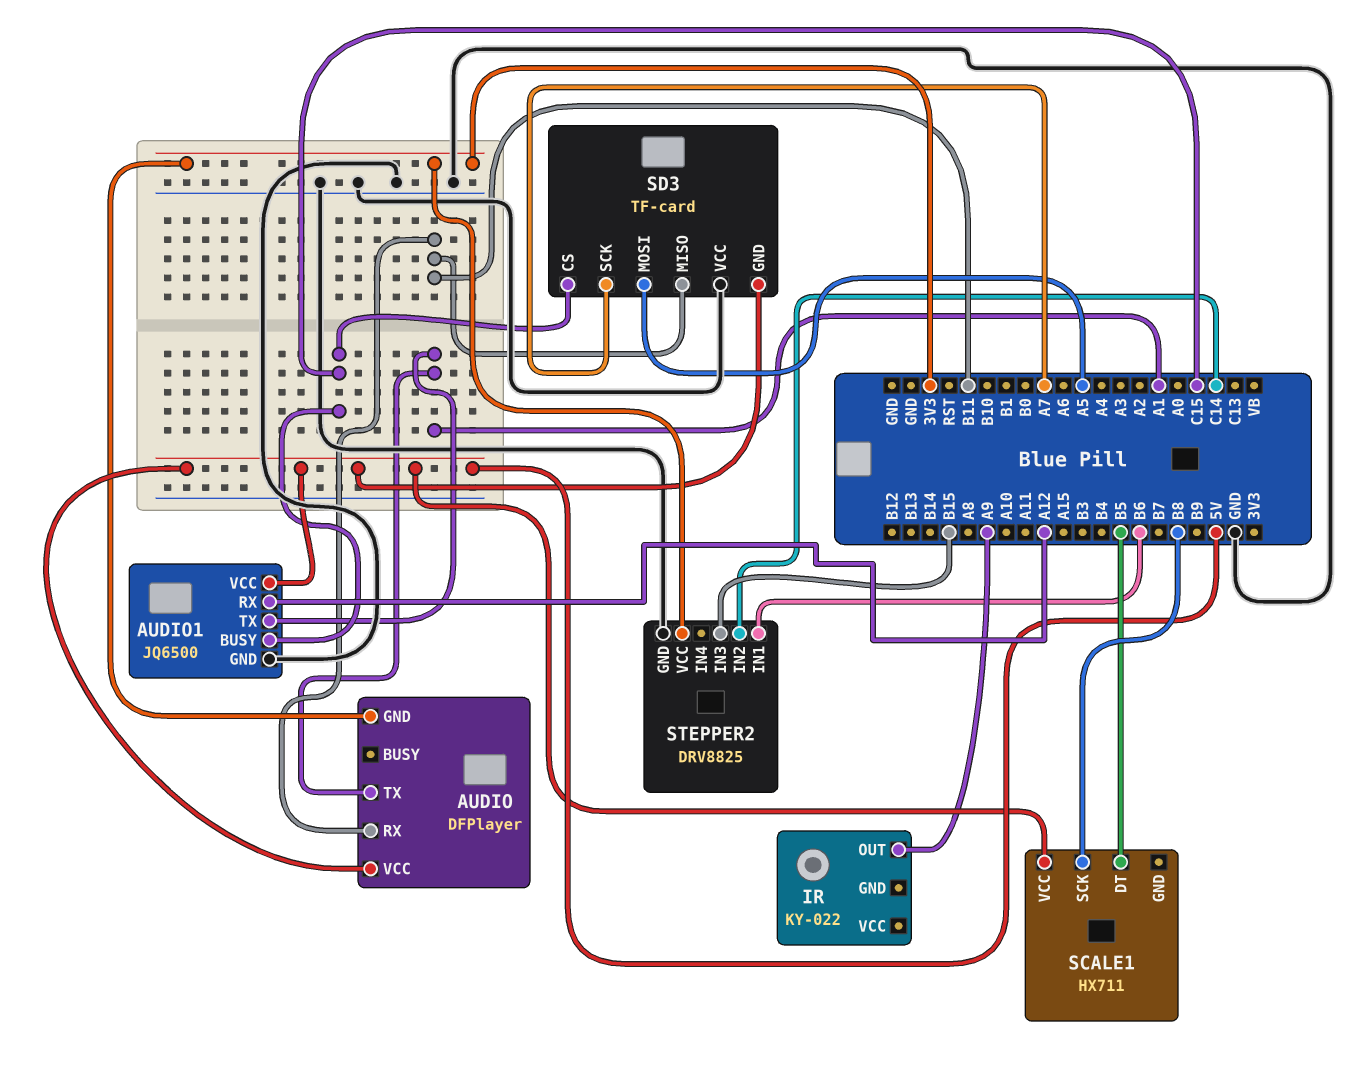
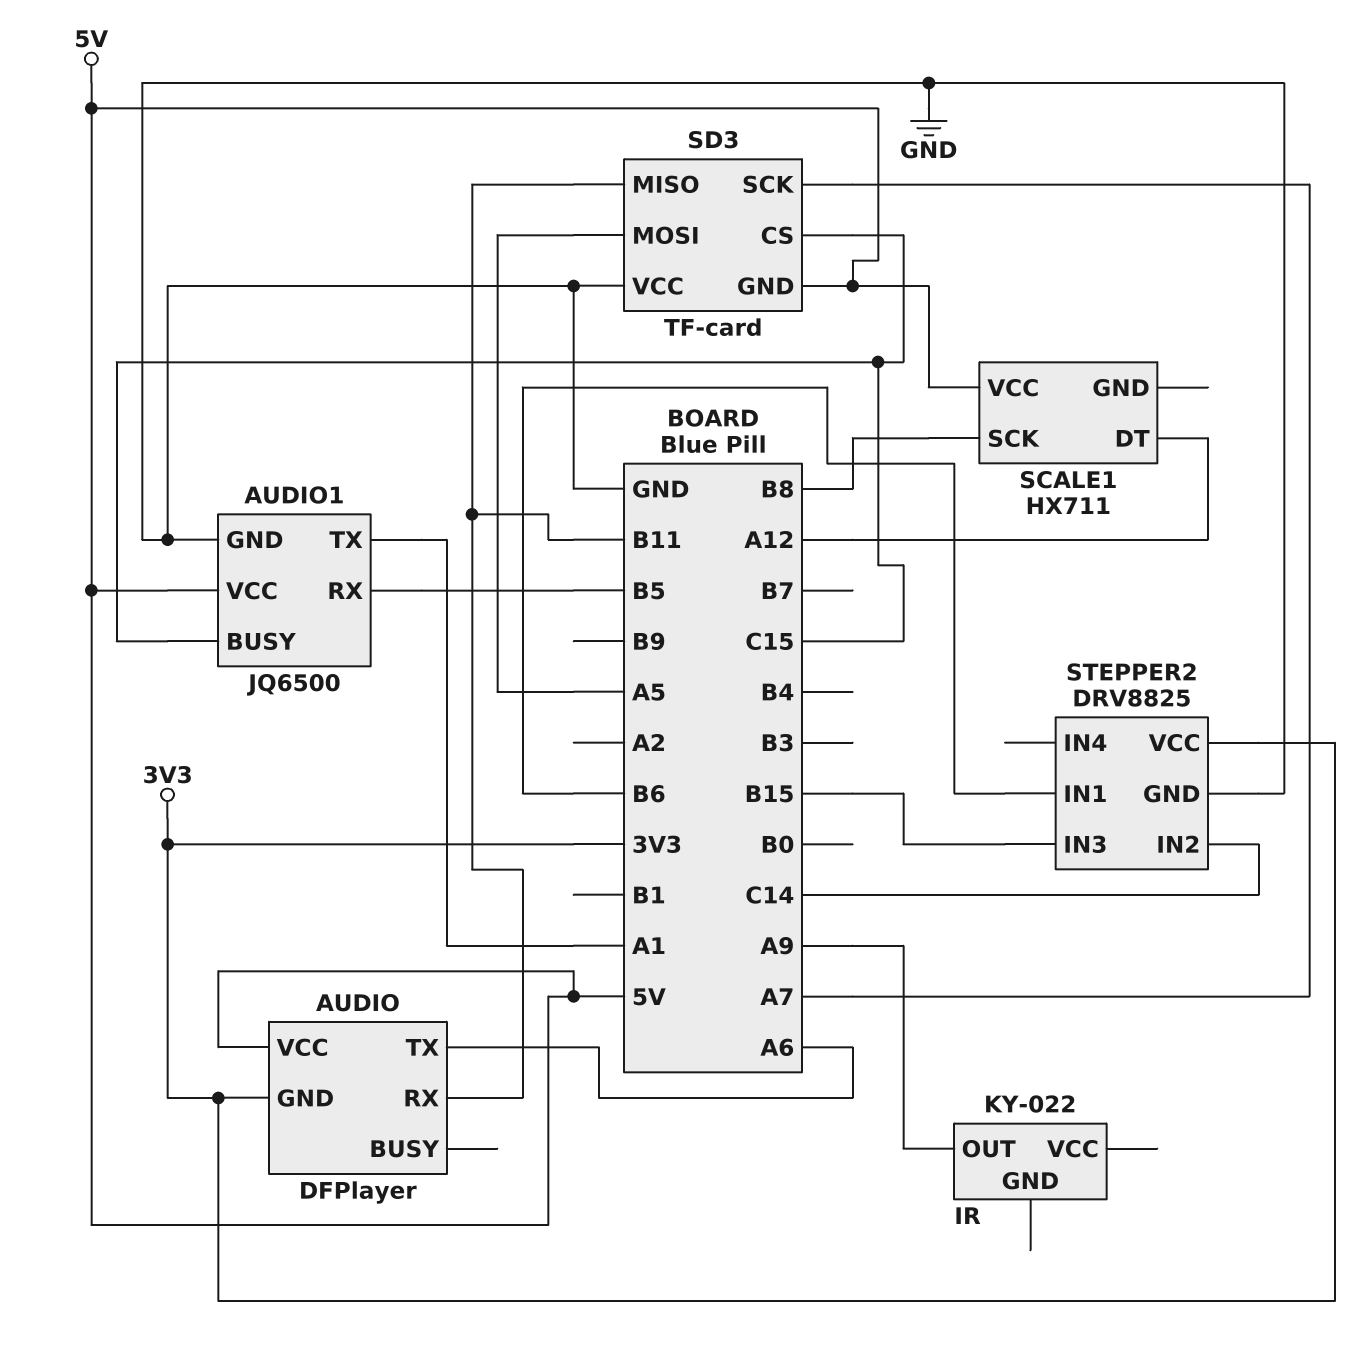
AUDIO pin TX: A1 -> A6
AUDIO1 pin RX: A12 -> B5
SCALE1 pin DT: B5 -> A12

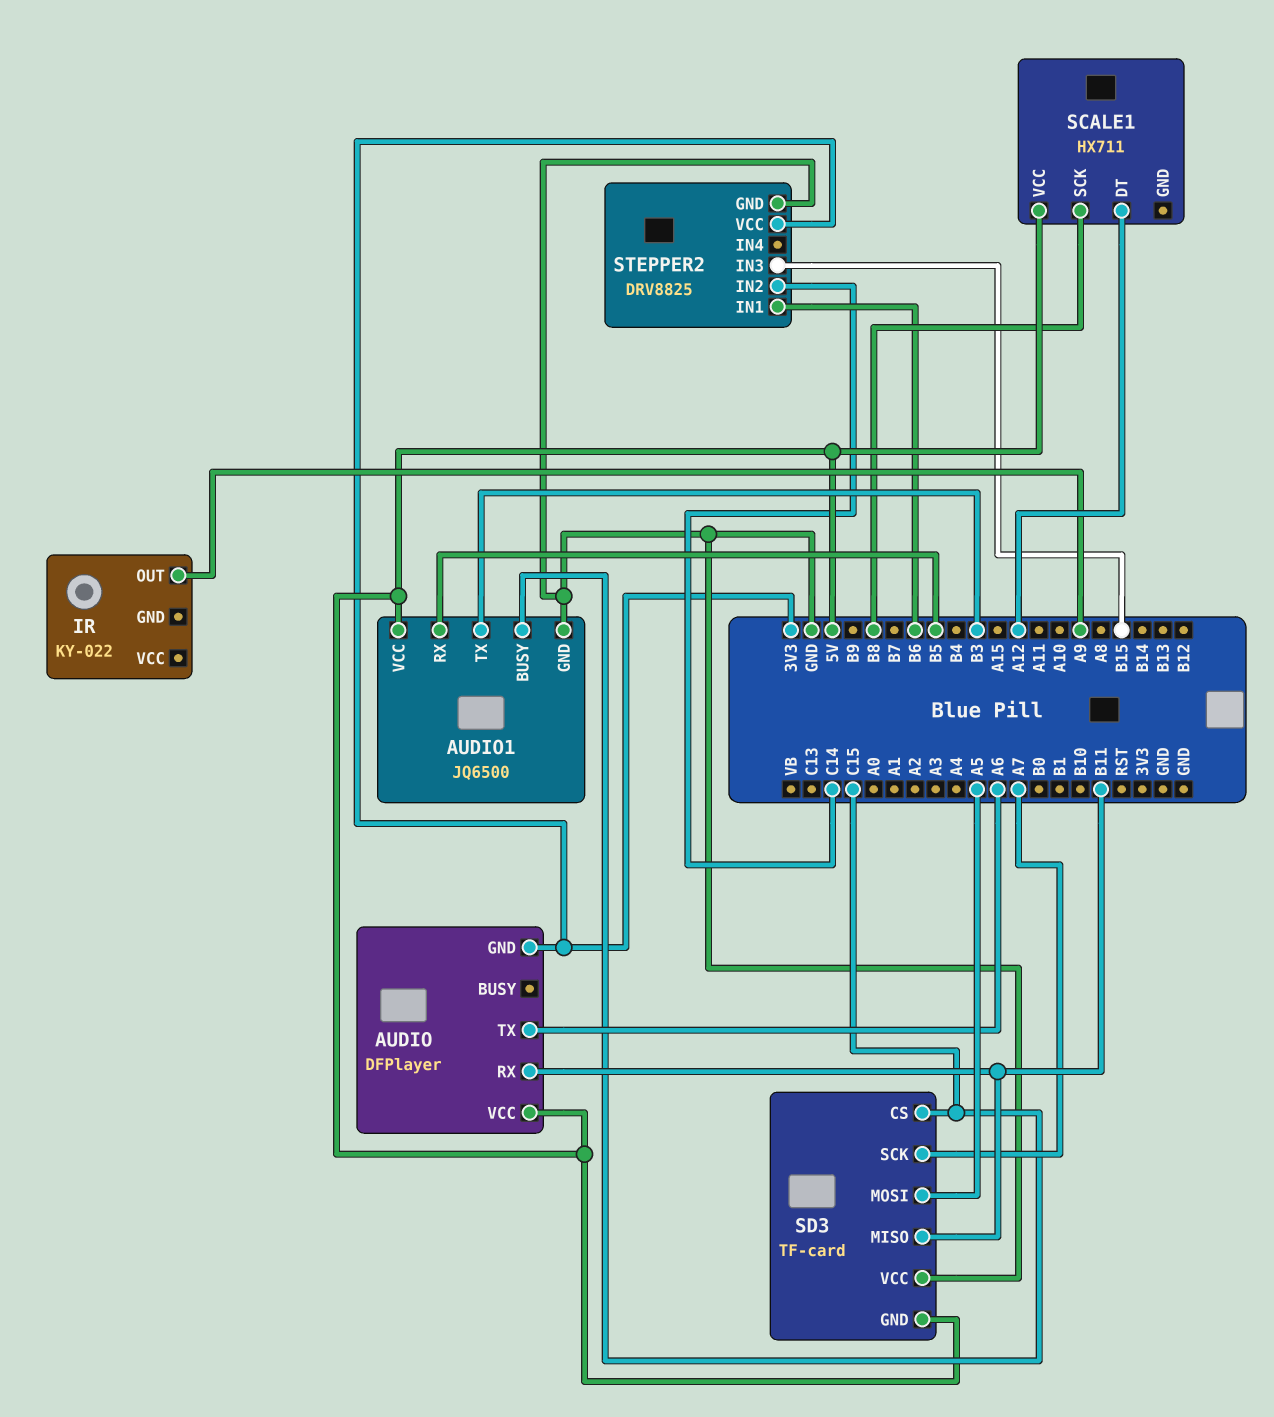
AUDIO1 pin TX: A1 -> B3

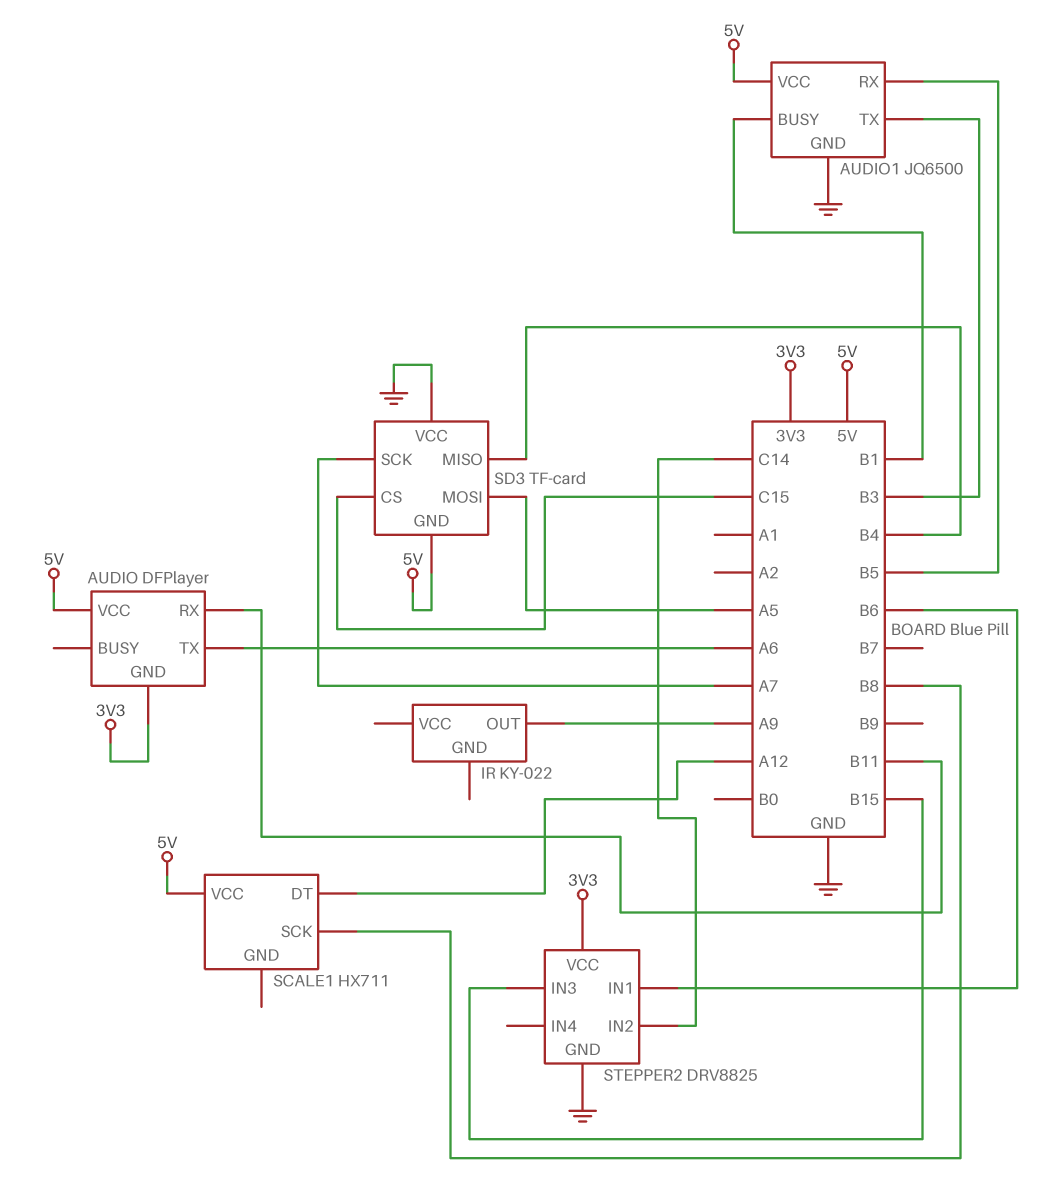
AUDIO1 pin BUSY: C15 -> B1
SD3 pin MISO: B11 -> B4

